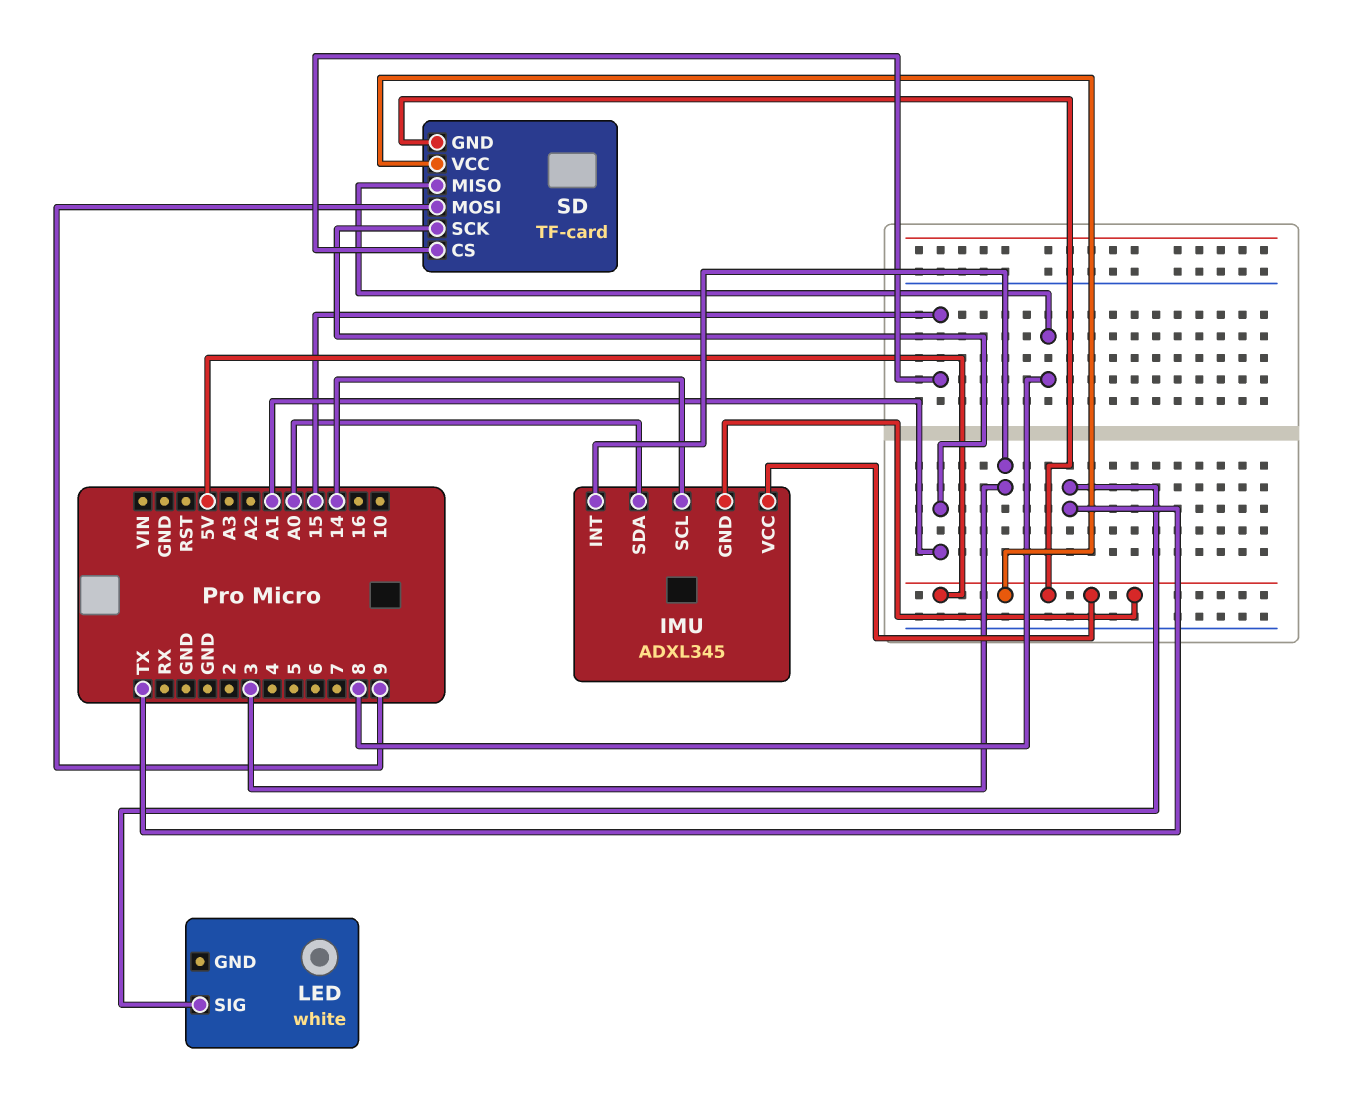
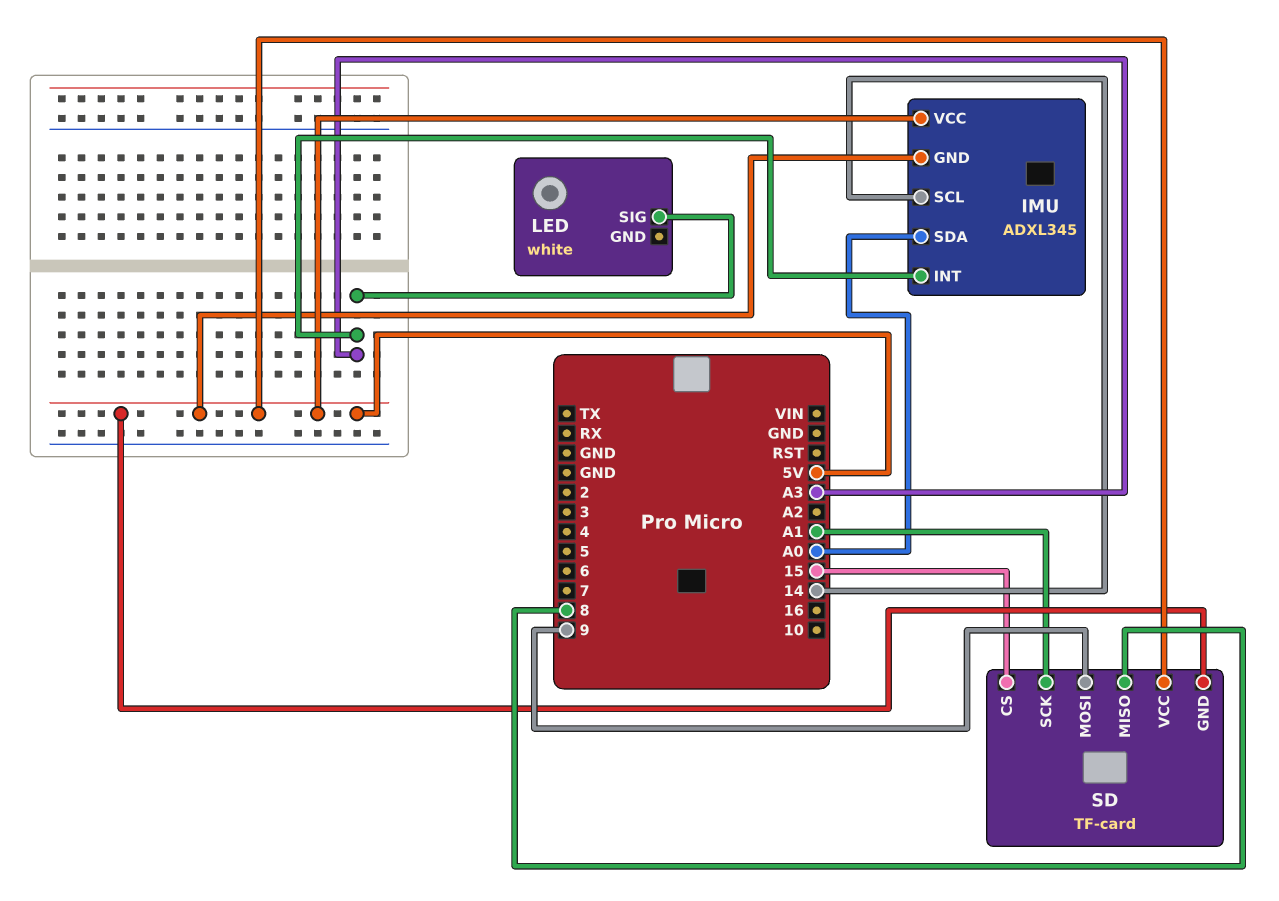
IMU pin INT: 3 -> A3
LED pin SIG: TX -> A3

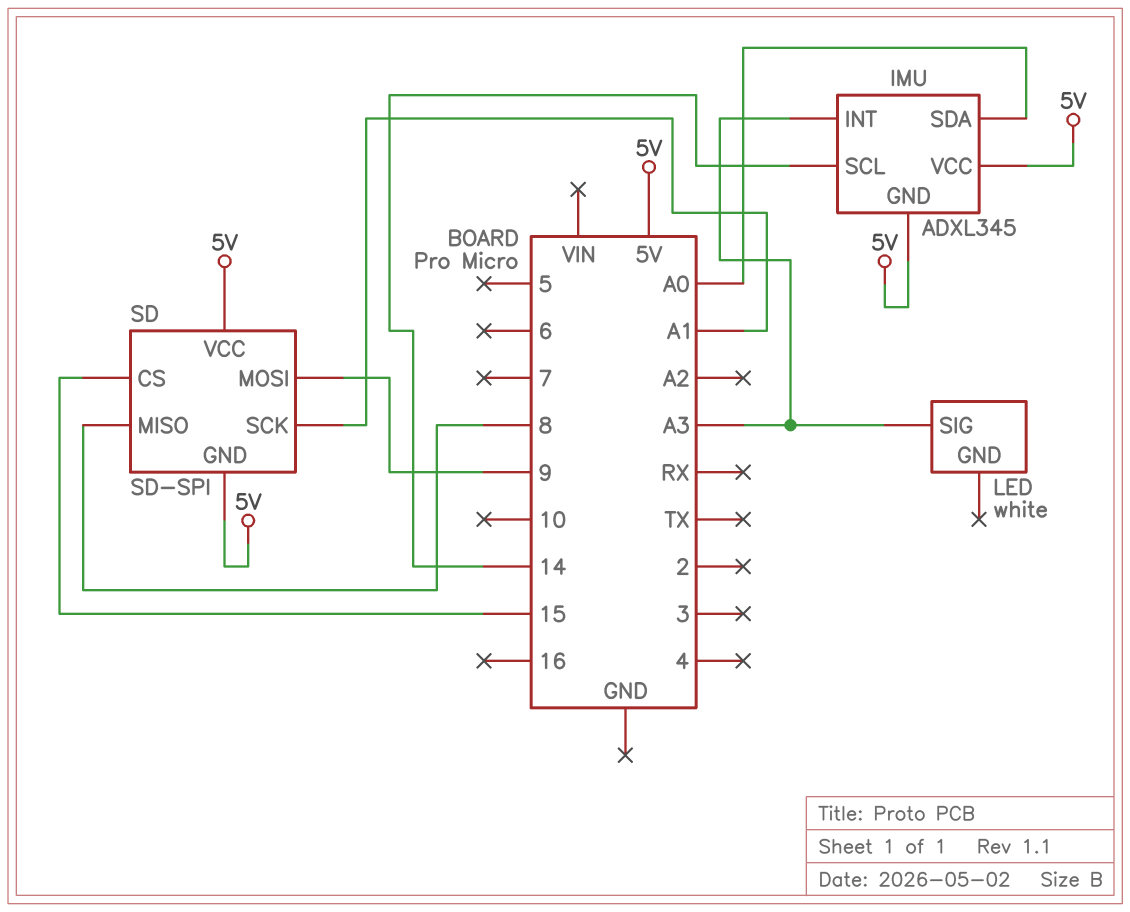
SD: TF-card -> SD-SPI

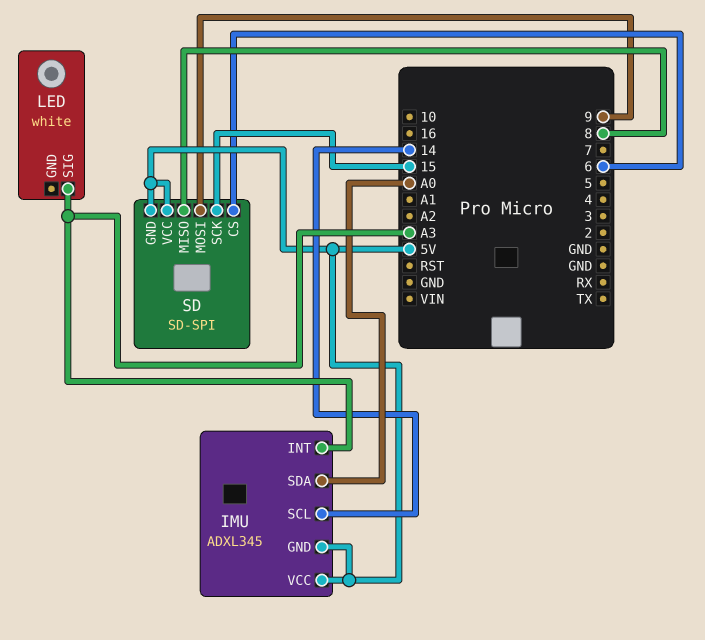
SD pin CS: 15 -> 6
SD pin SCK: A1 -> 15

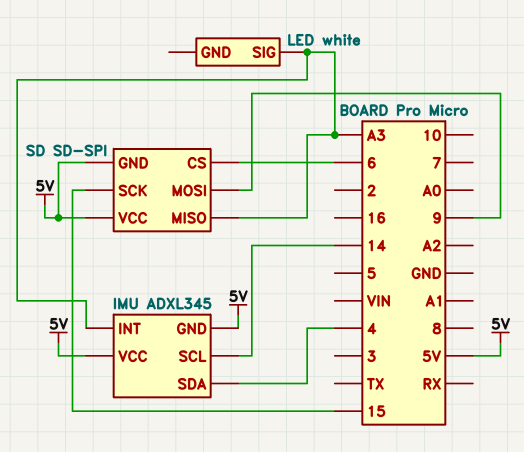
IMU pin SDA: A0 -> 4
SD pin MISO: 8 -> A3

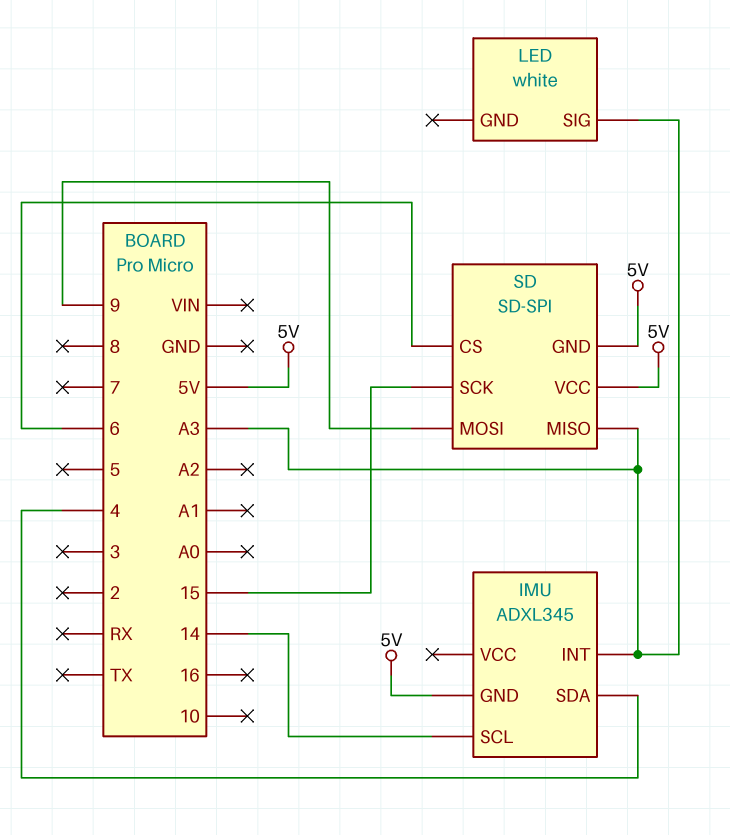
IMU pin VCC: 5V -> none

